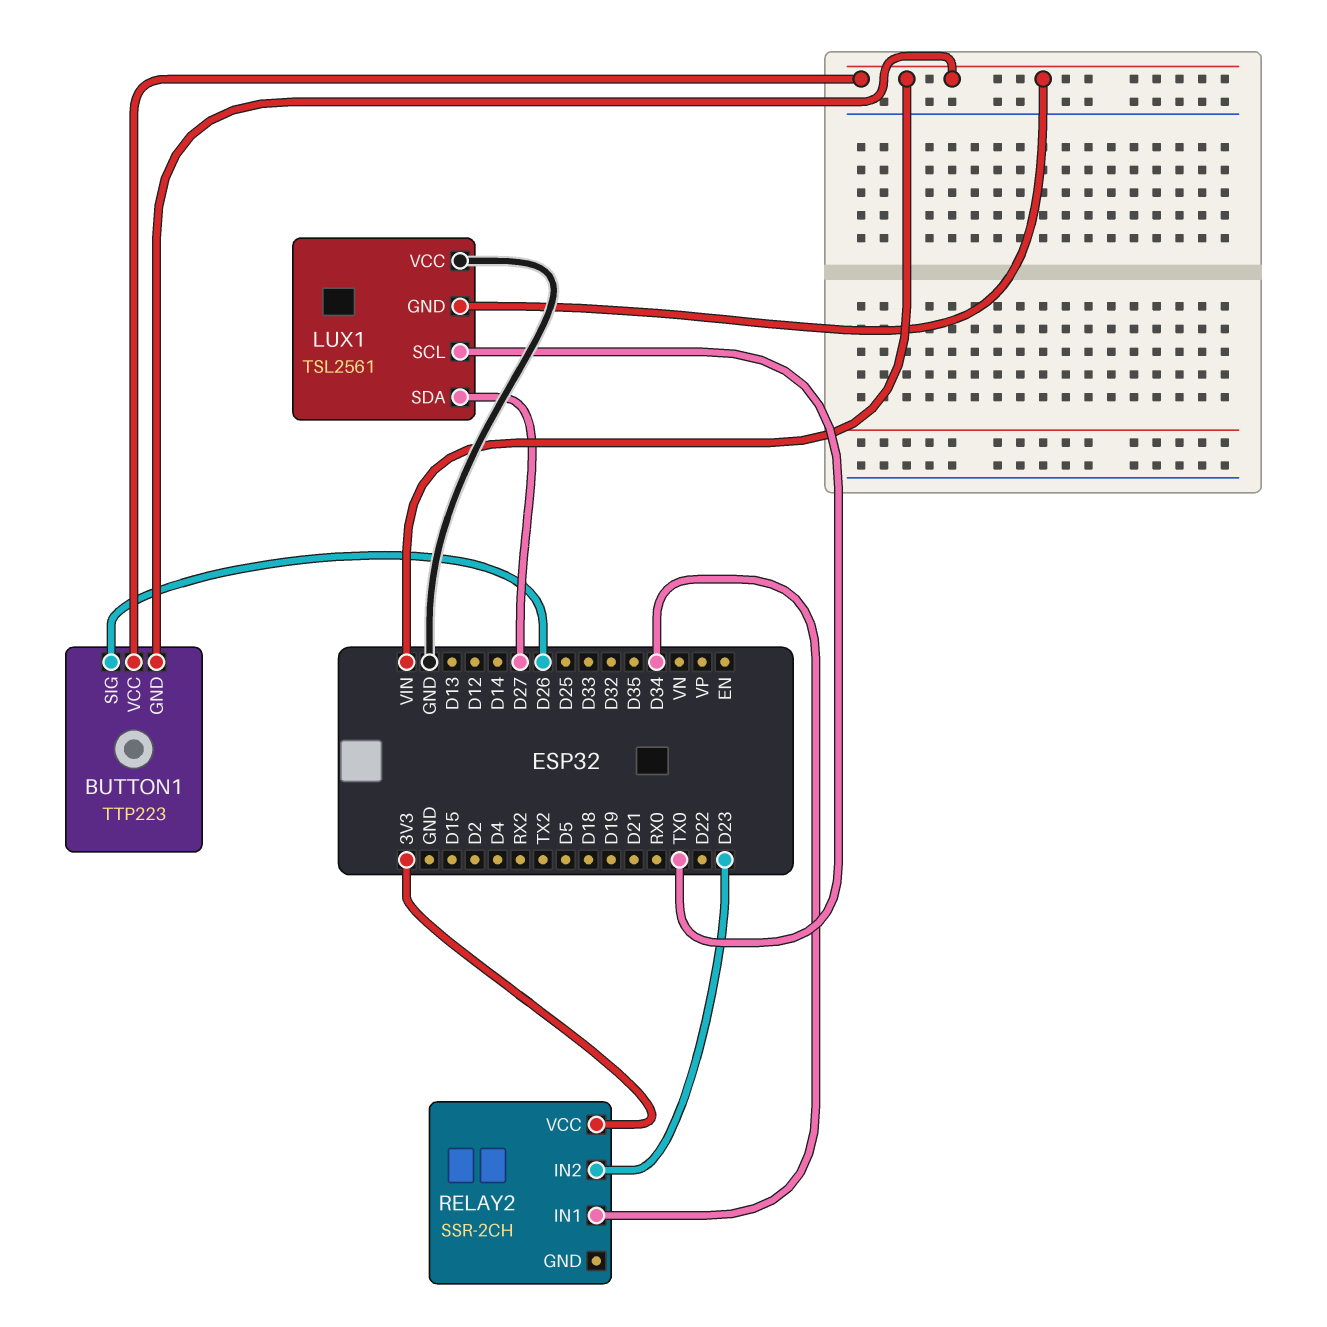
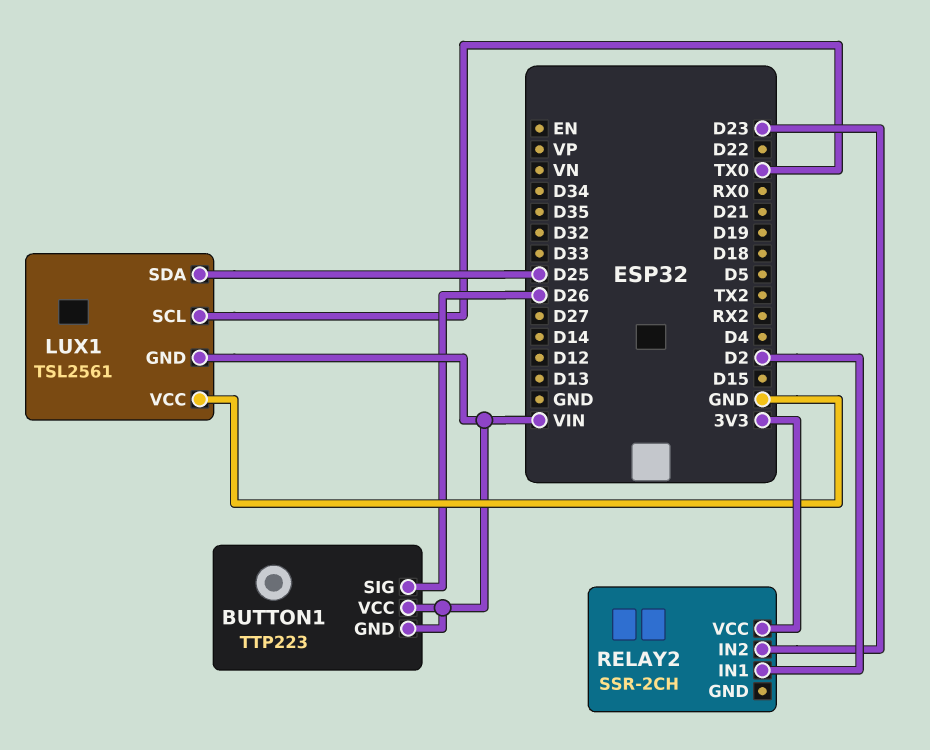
LUX1 pin SDA: D27 -> D25
RELAY2 pin IN1: D34 -> D2

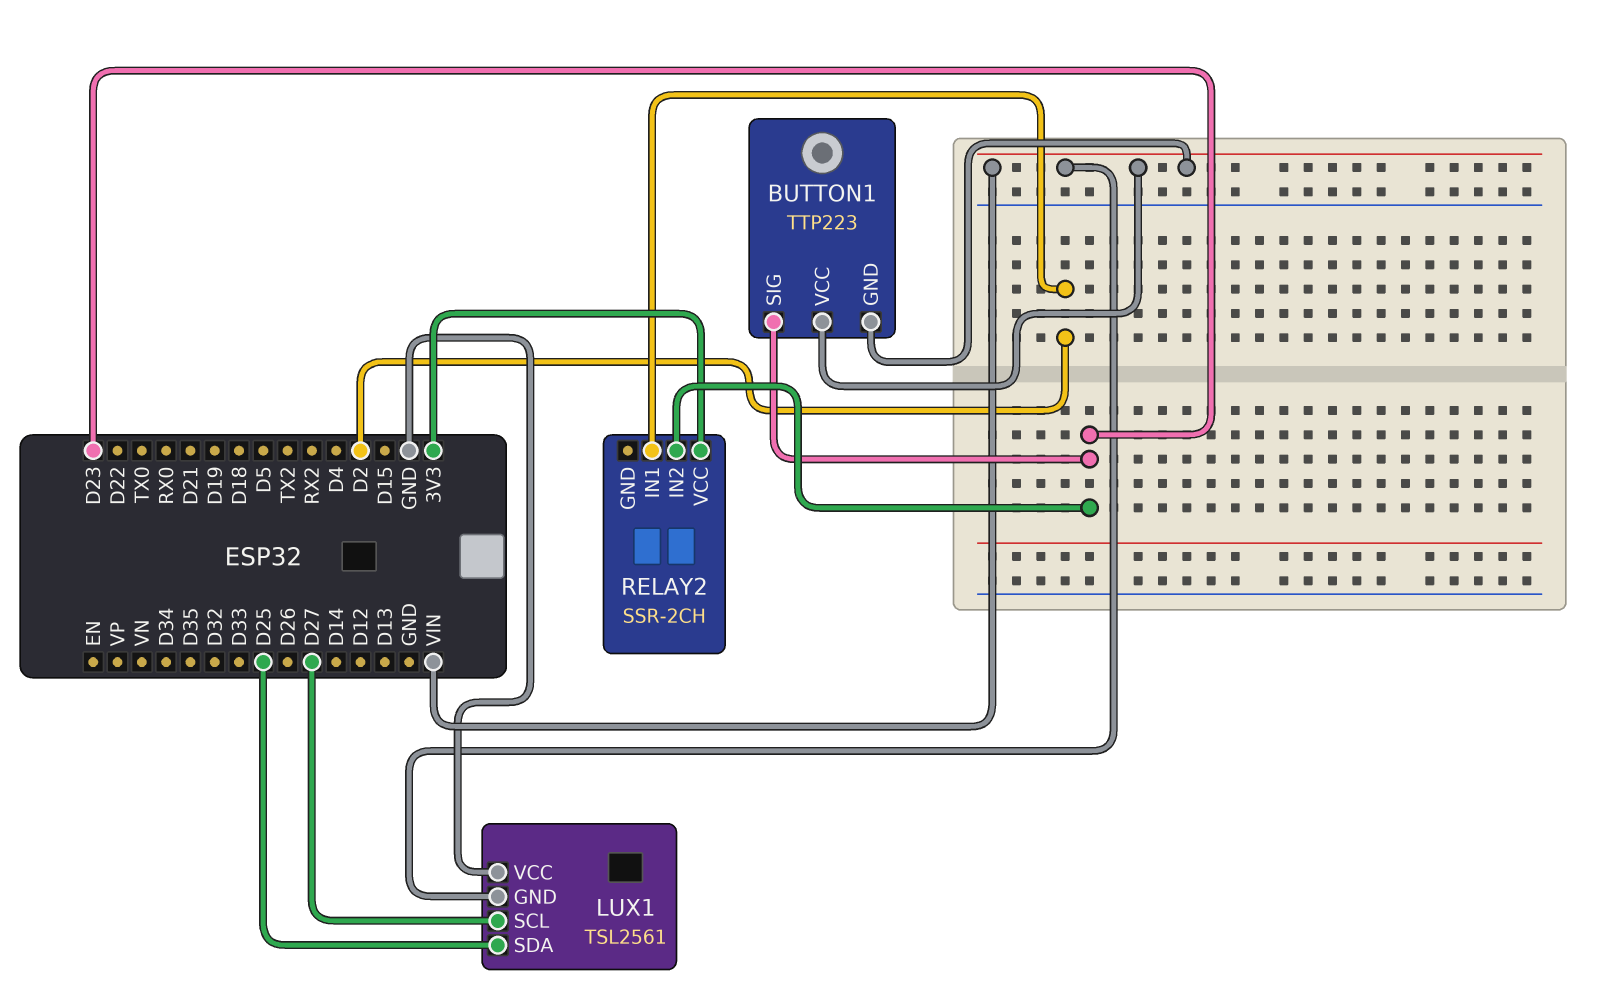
BUTTON1 pin SIG: D26 -> D23
LUX1 pin SCL: TX0 -> D27

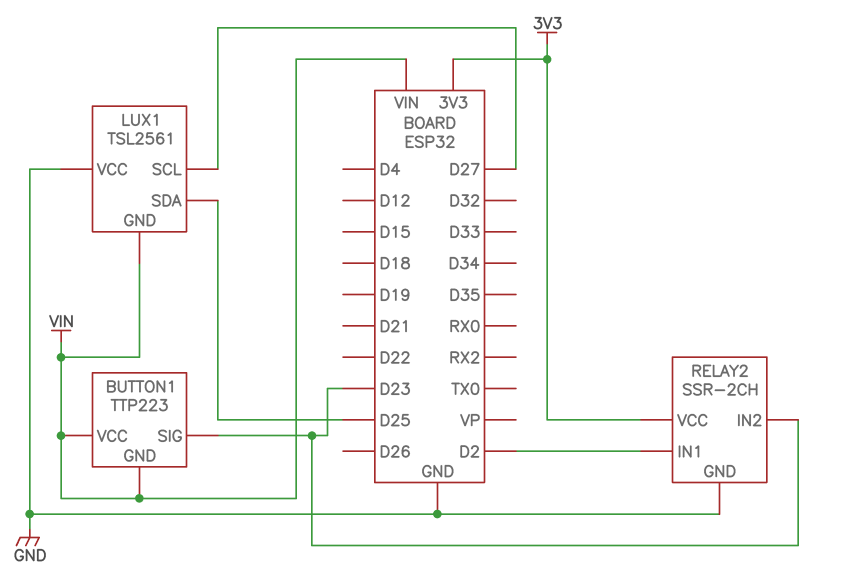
RELAY2 pin GND: none -> GND

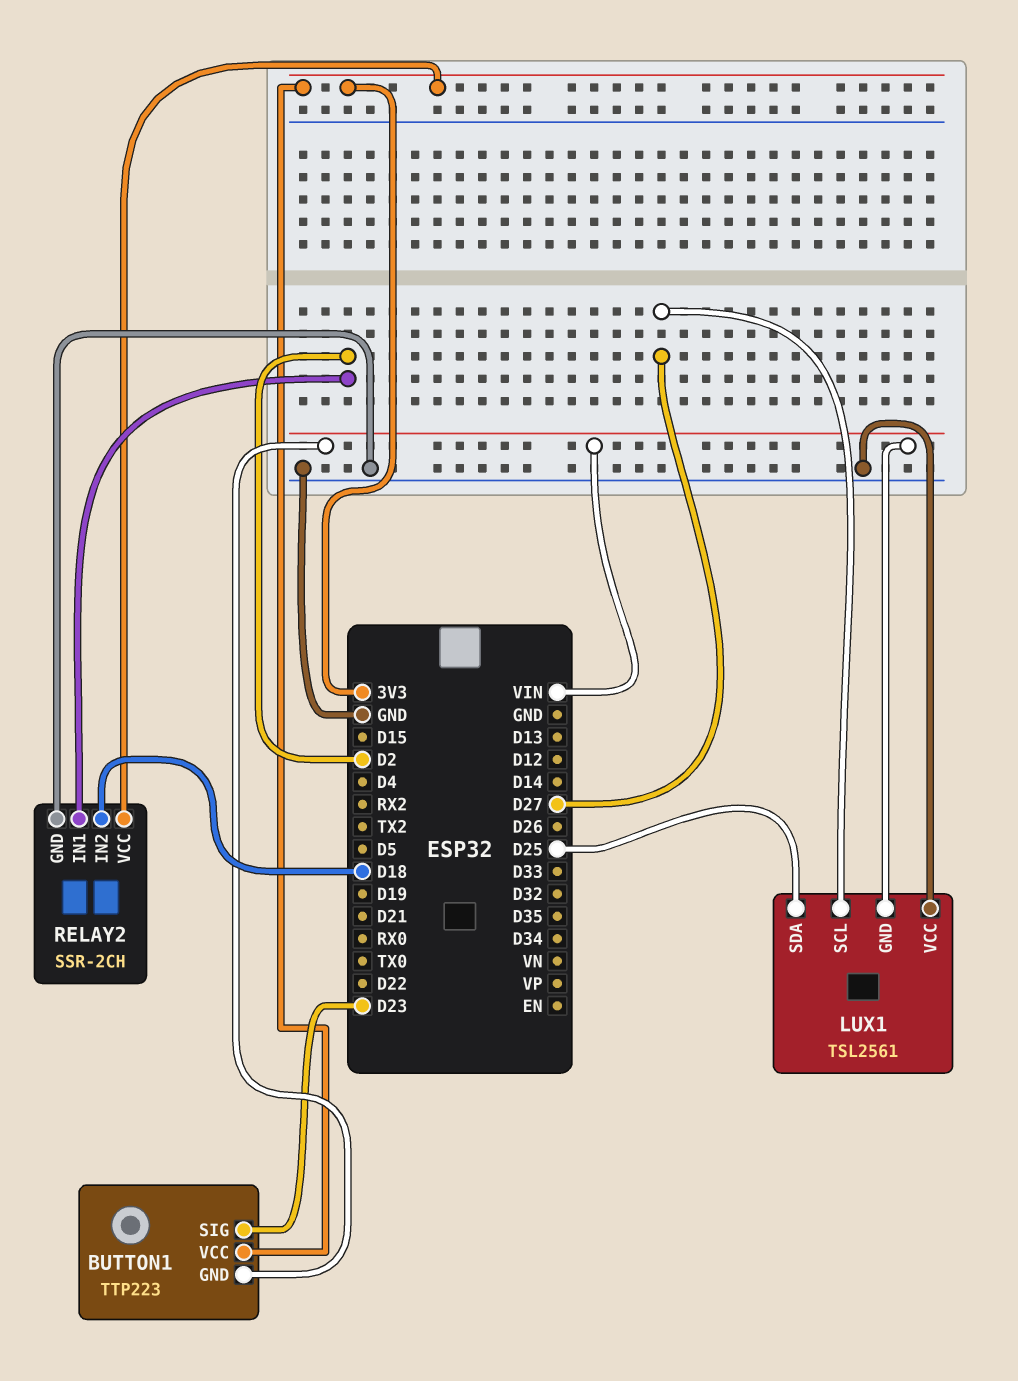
BUTTON1 pin VCC: VIN -> 3V3
RELAY2 pin IN2: D23 -> D18

